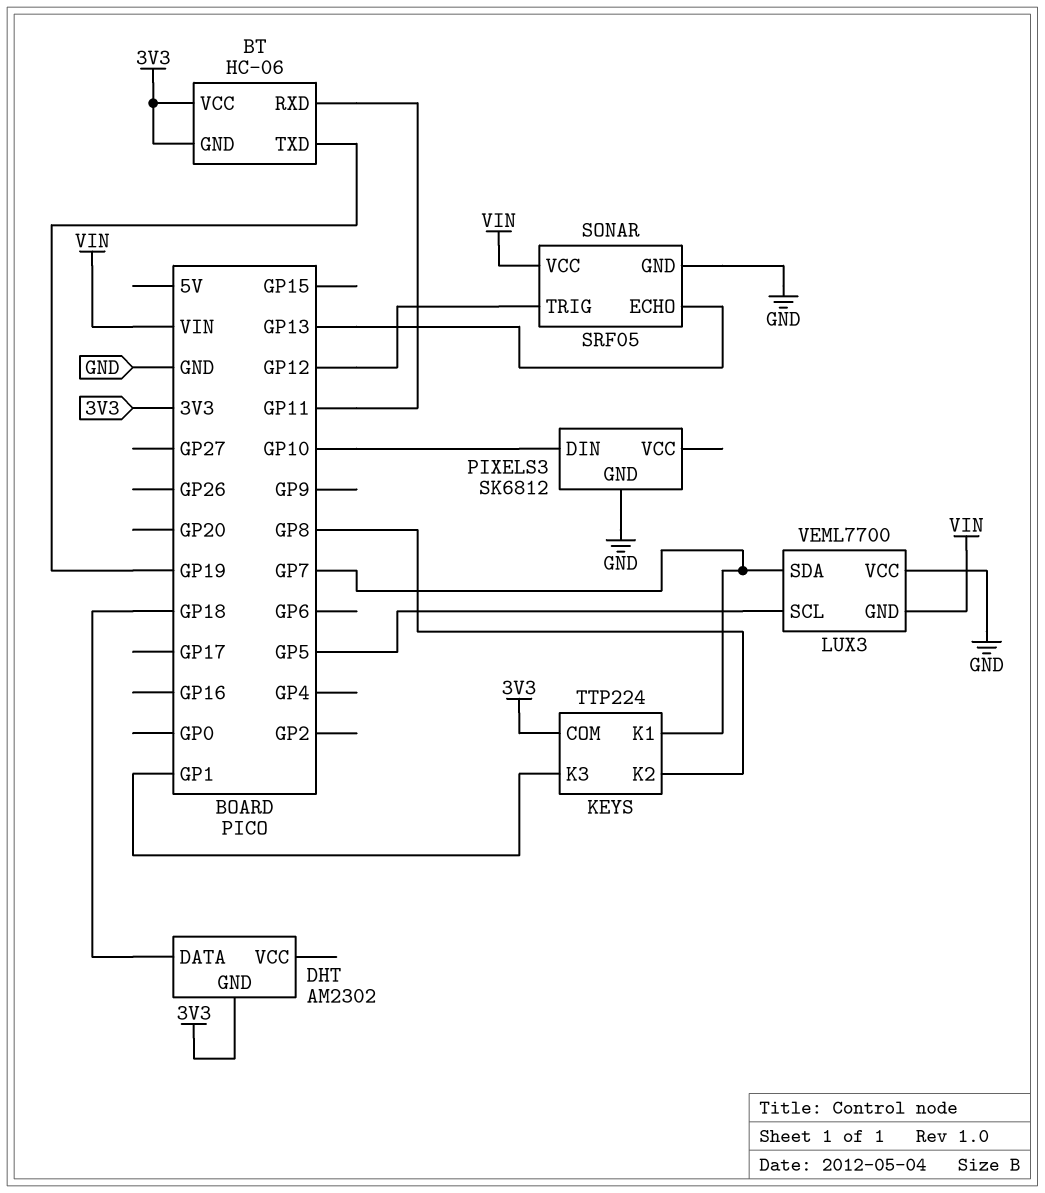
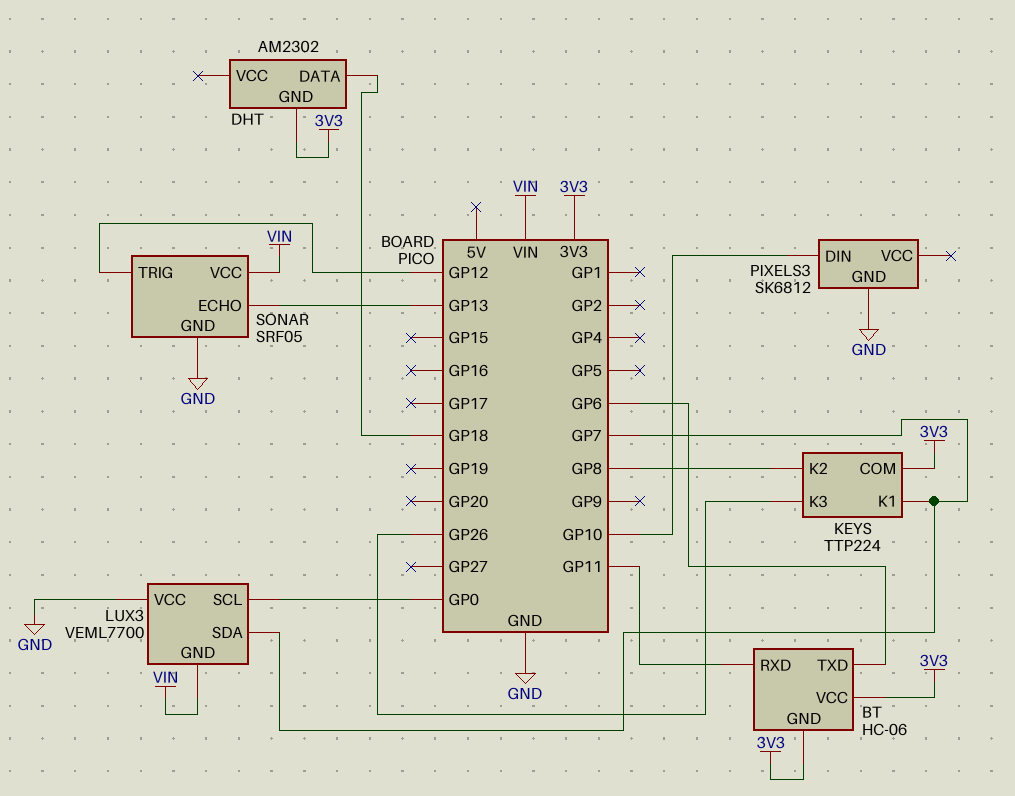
BT pin TXD: GP19 -> GP6
KEYS pin K3: GP1 -> GP26
LUX3 pin SCL: GP5 -> GP0

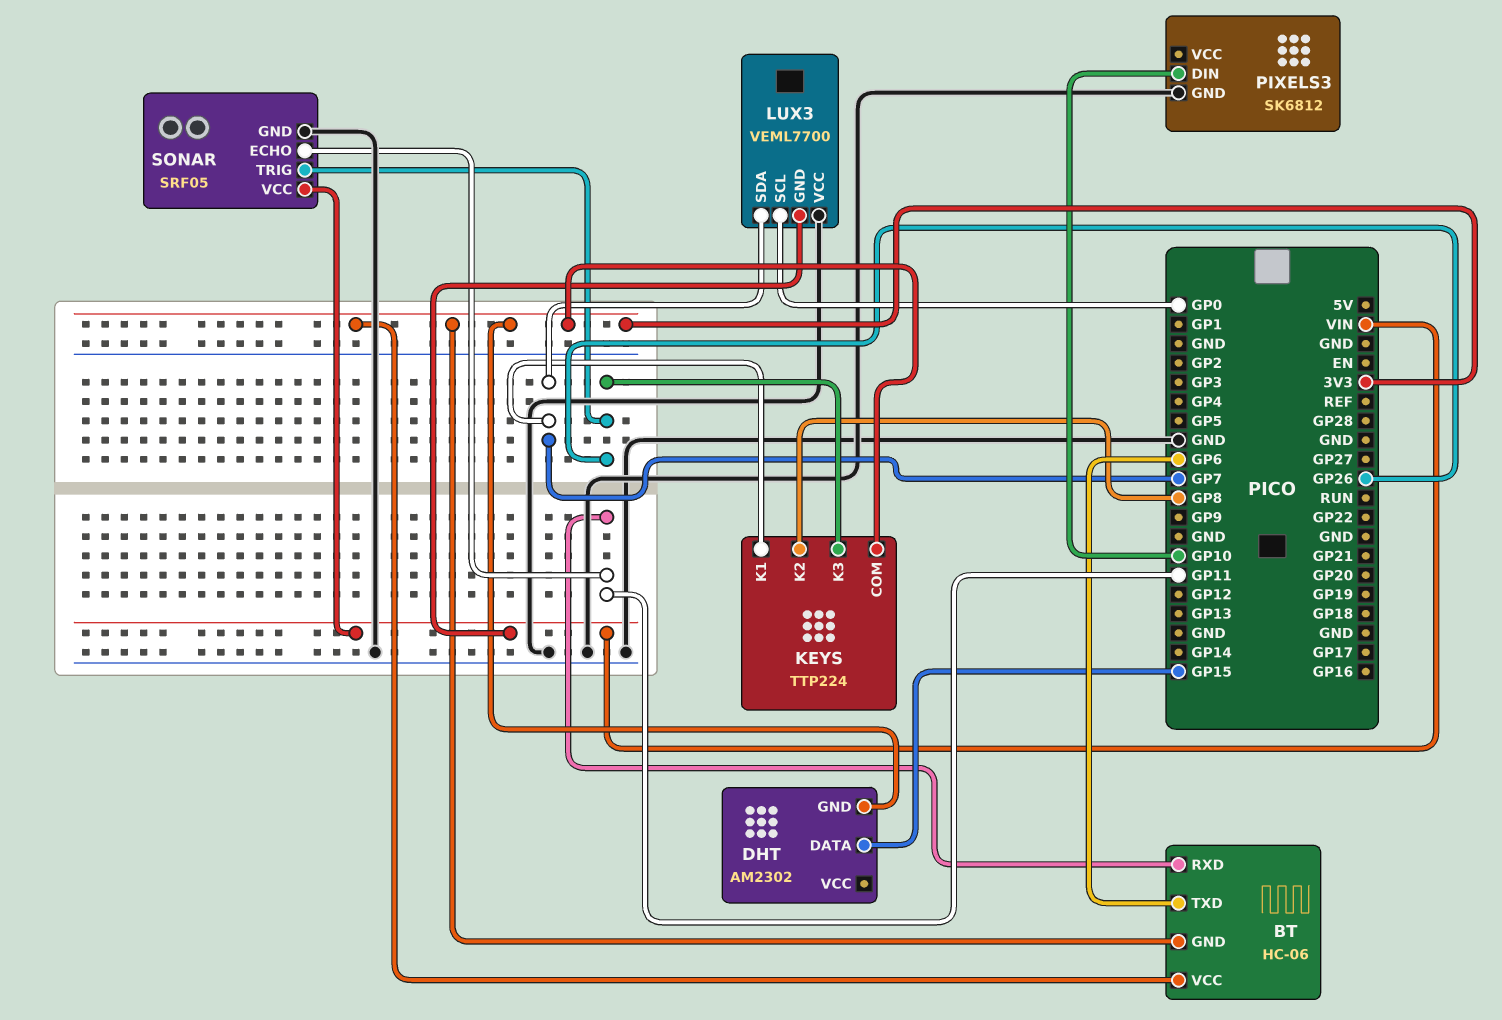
DHT pin DATA: GP18 -> GP15
SONAR pin ECHO: GP13 -> GP11
SONAR pin TRIG: GP12 -> GP26

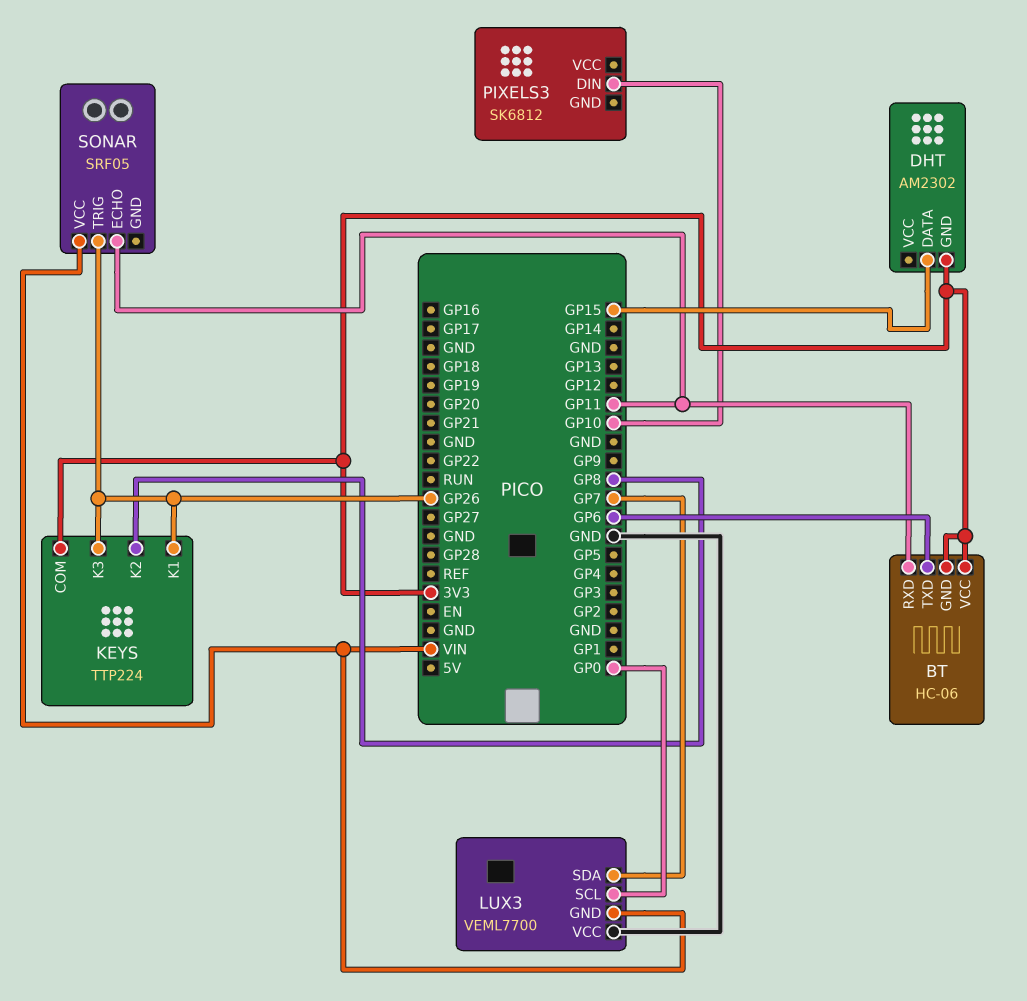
KEYS pin K1: GP7 -> GP26
PIXELS3 pin GND: GND -> none
SONAR pin GND: GND -> none

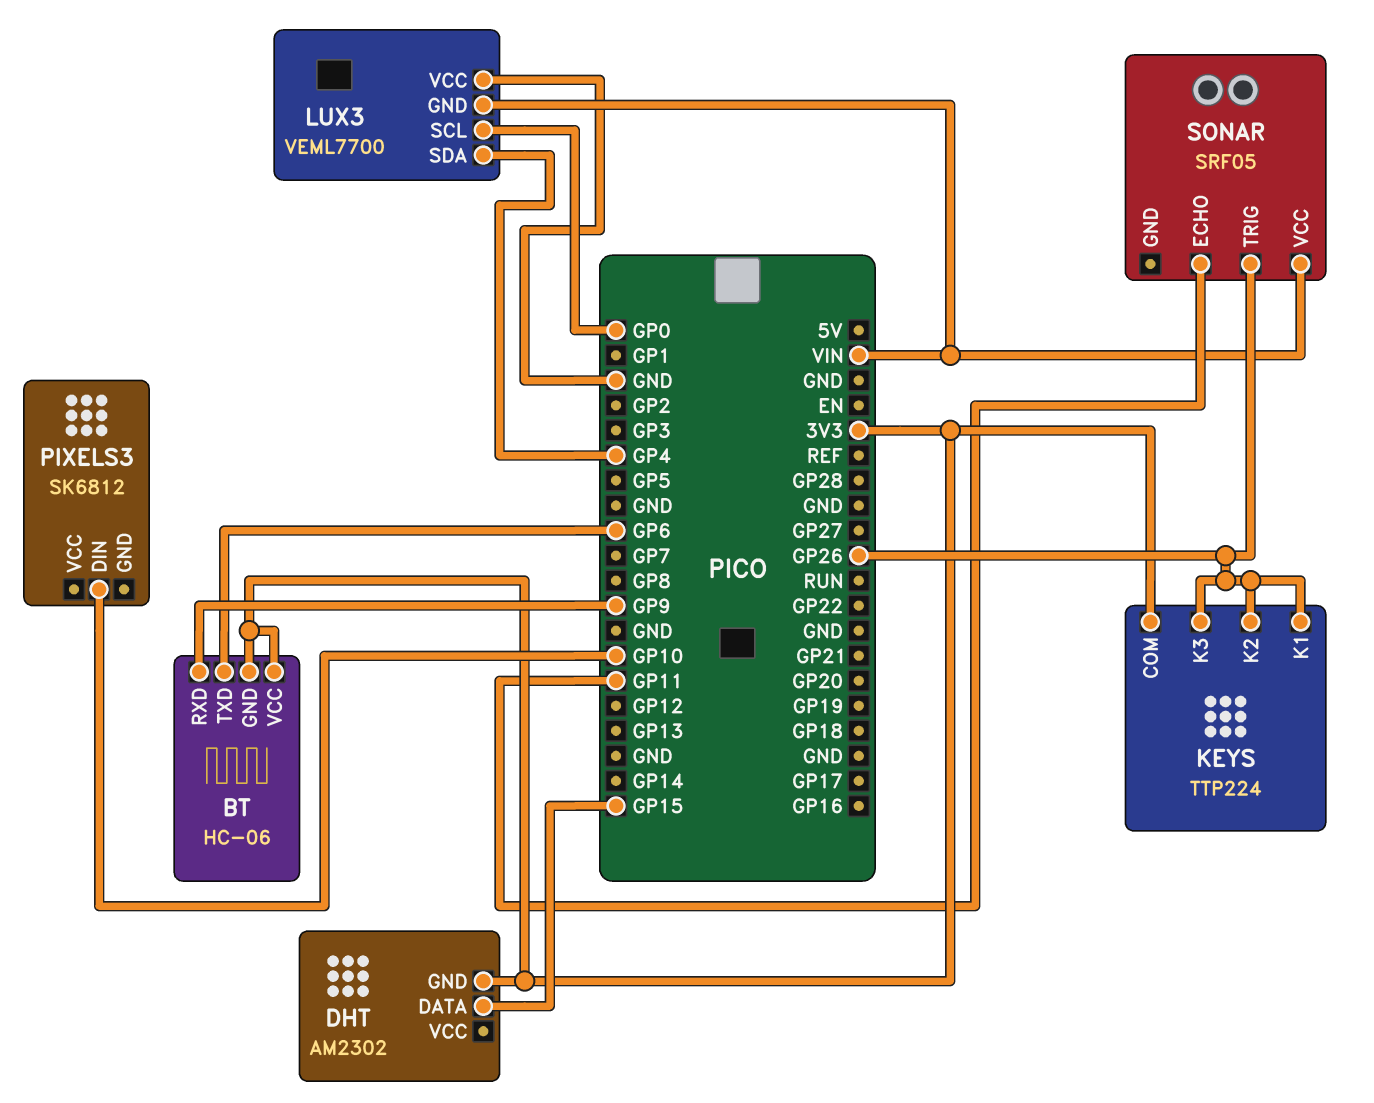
BT pin RXD: GP11 -> GP9
KEYS pin K2: GP8 -> GP26
LUX3 pin SDA: GP7 -> GP4

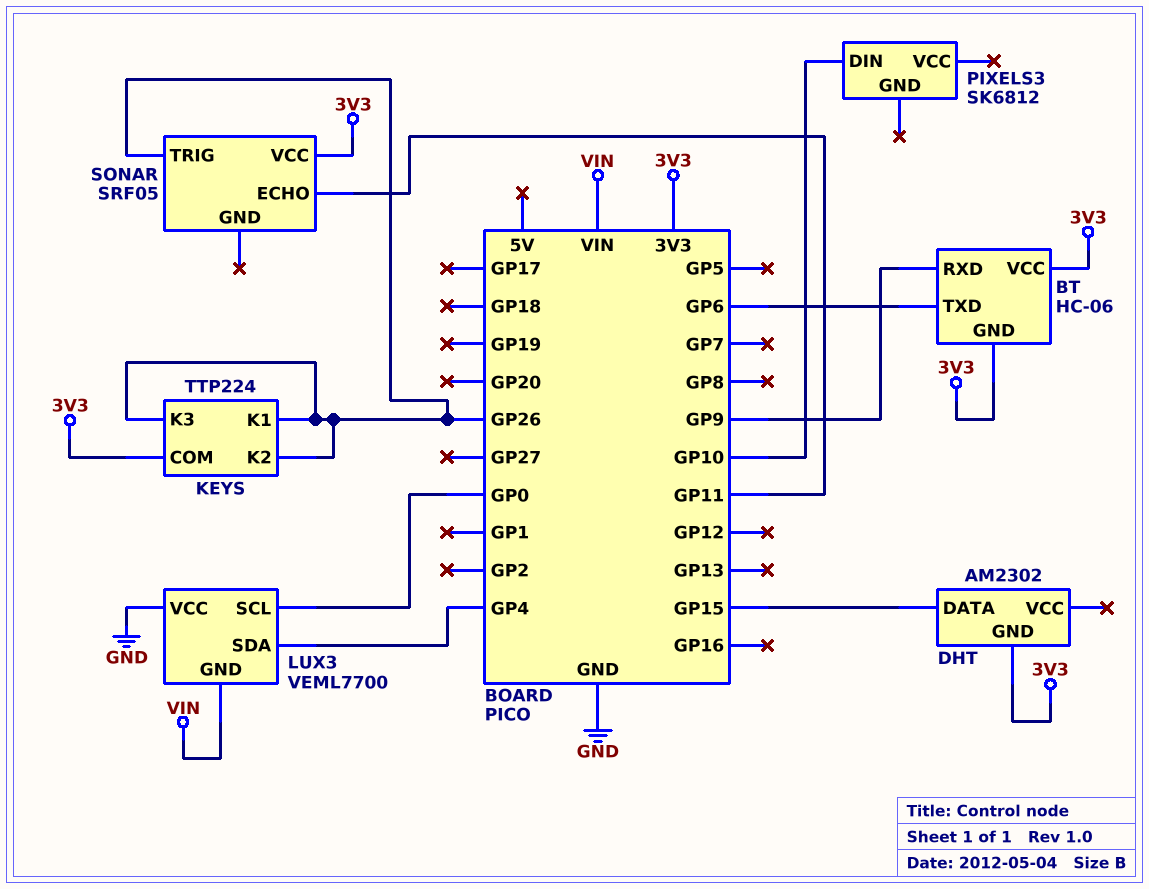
SONAR pin VCC: VIN -> 3V3

